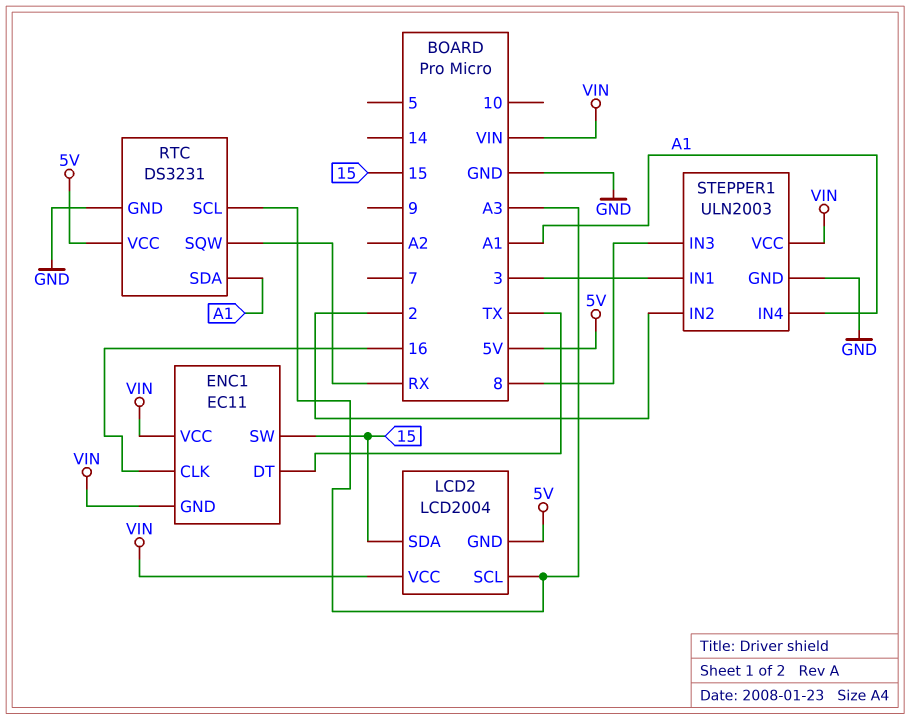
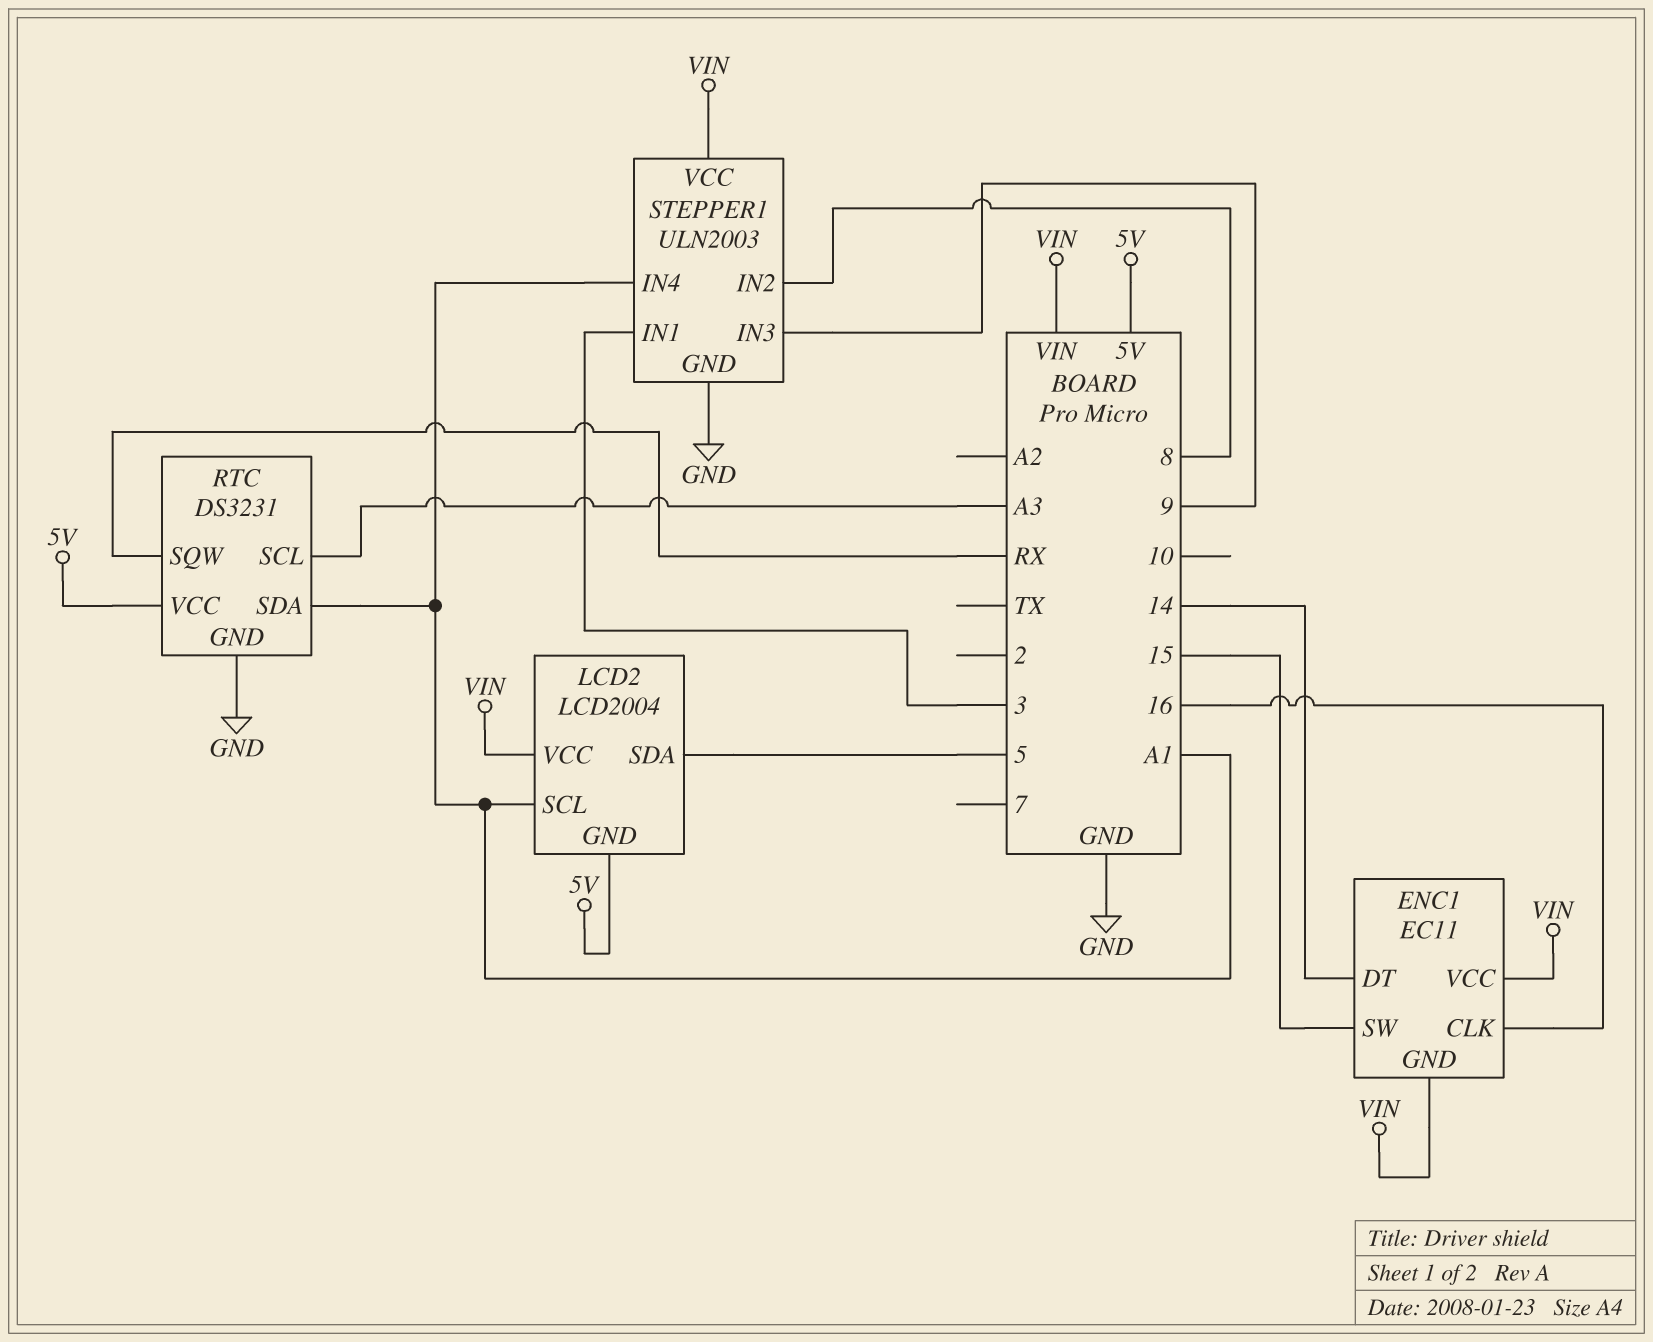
ENC1 pin DT: TX -> 14
LCD2 pin SCL: A3 -> A1
LCD2 pin SDA: 15 -> 5
STEPPER1 pin IN2: 2 -> 8
STEPPER1 pin IN3: 8 -> 9

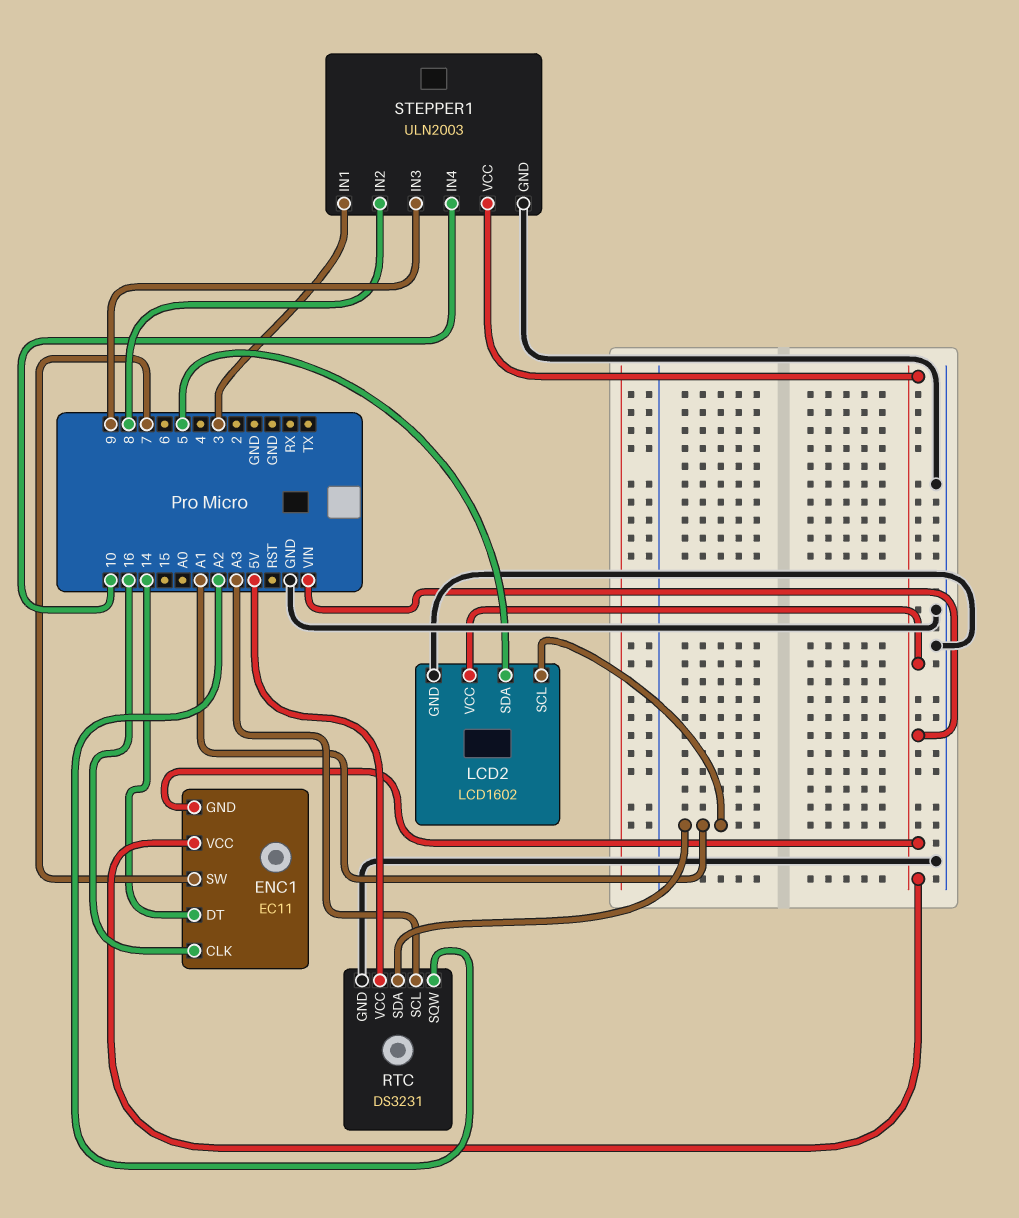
ENC1 pin SW: 15 -> 7
LCD2: LCD2004 -> LCD1602
LCD2 pin GND: 5V -> GND
RTC pin SQW: RX -> A2
STEPPER1 pin IN4: A1 -> 10

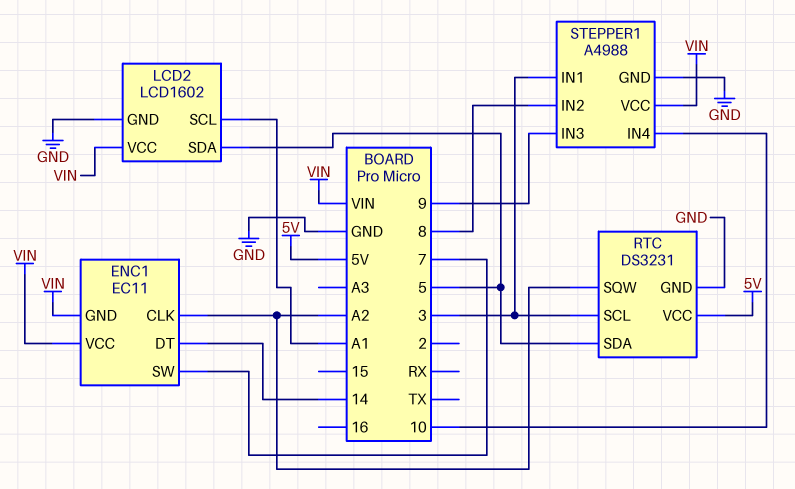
ENC1 pin CLK: 16 -> A2
RTC pin SCL: A3 -> 3
RTC pin SDA: A1 -> 5
STEPPER1: ULN2003 -> A4988

